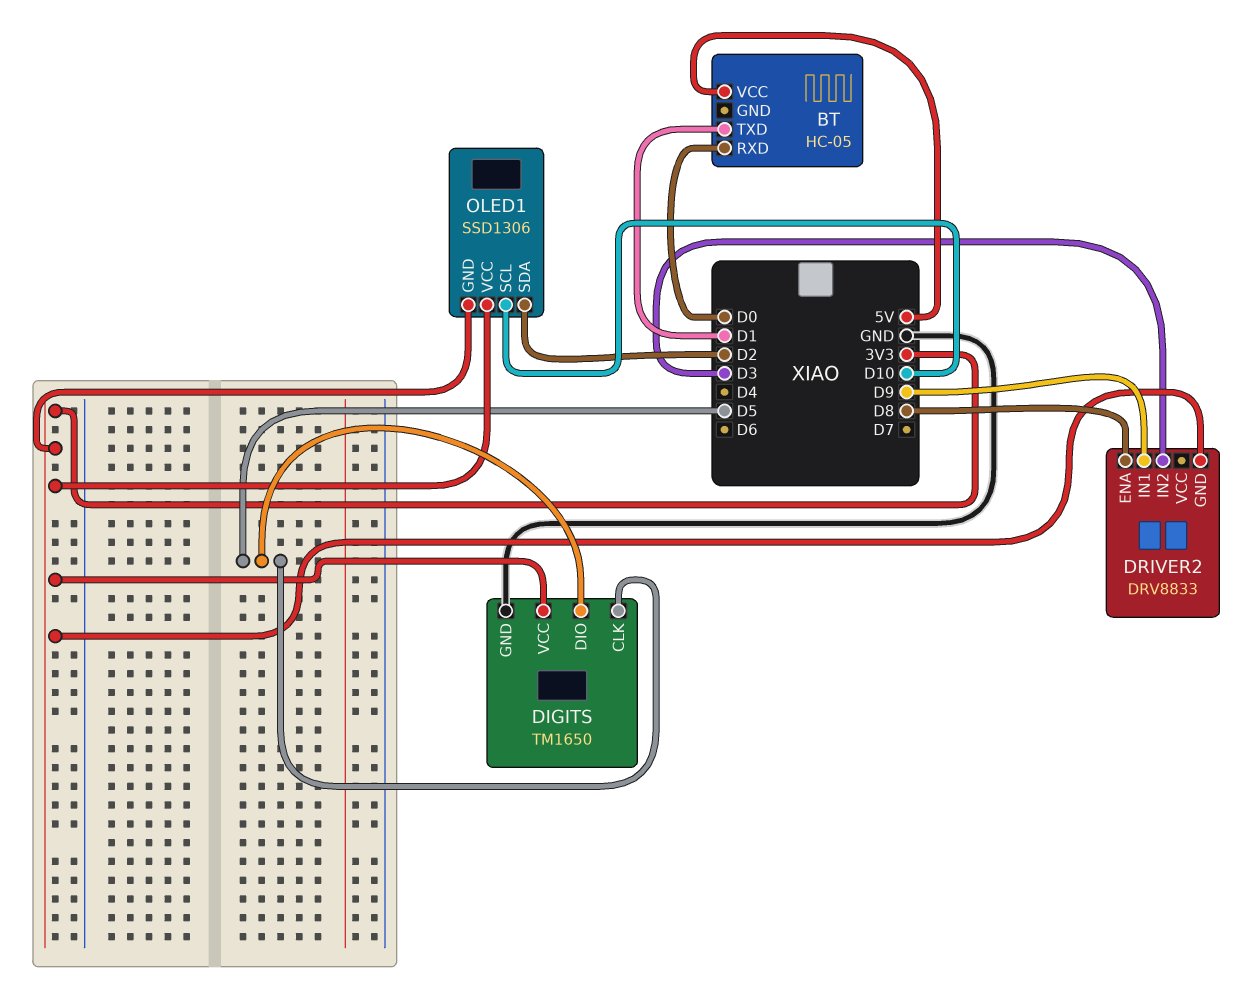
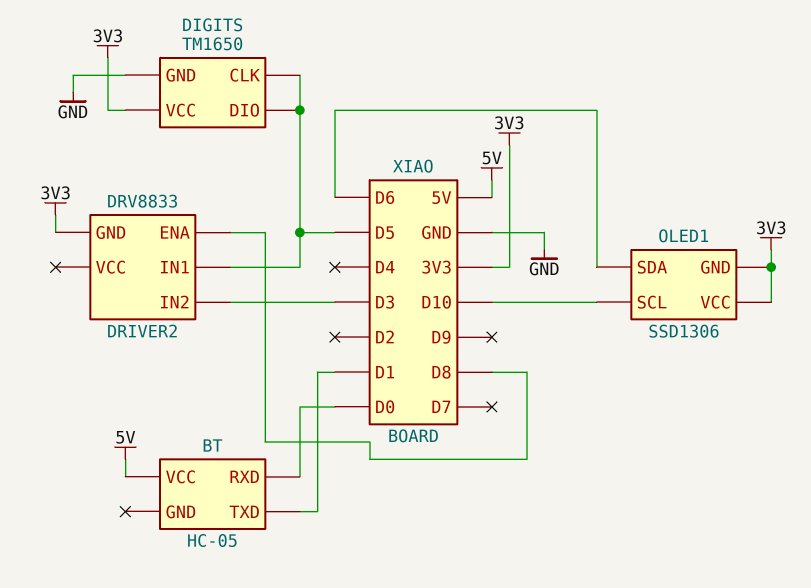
DRIVER2 pin IN1: D9 -> D5
OLED1 pin SDA: D2 -> D6

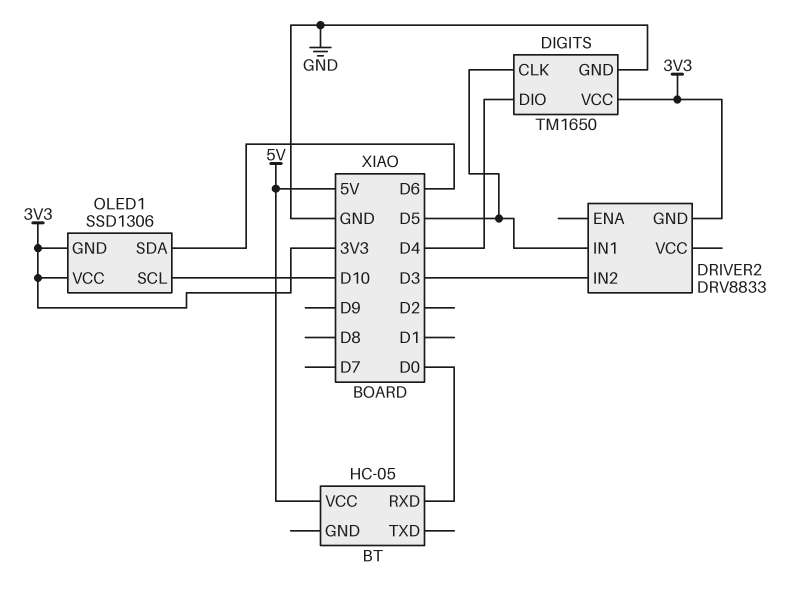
BT pin TXD: D1 -> none
DIGITS pin DIO: D5 -> D4
DRIVER2 pin ENA: D8 -> none

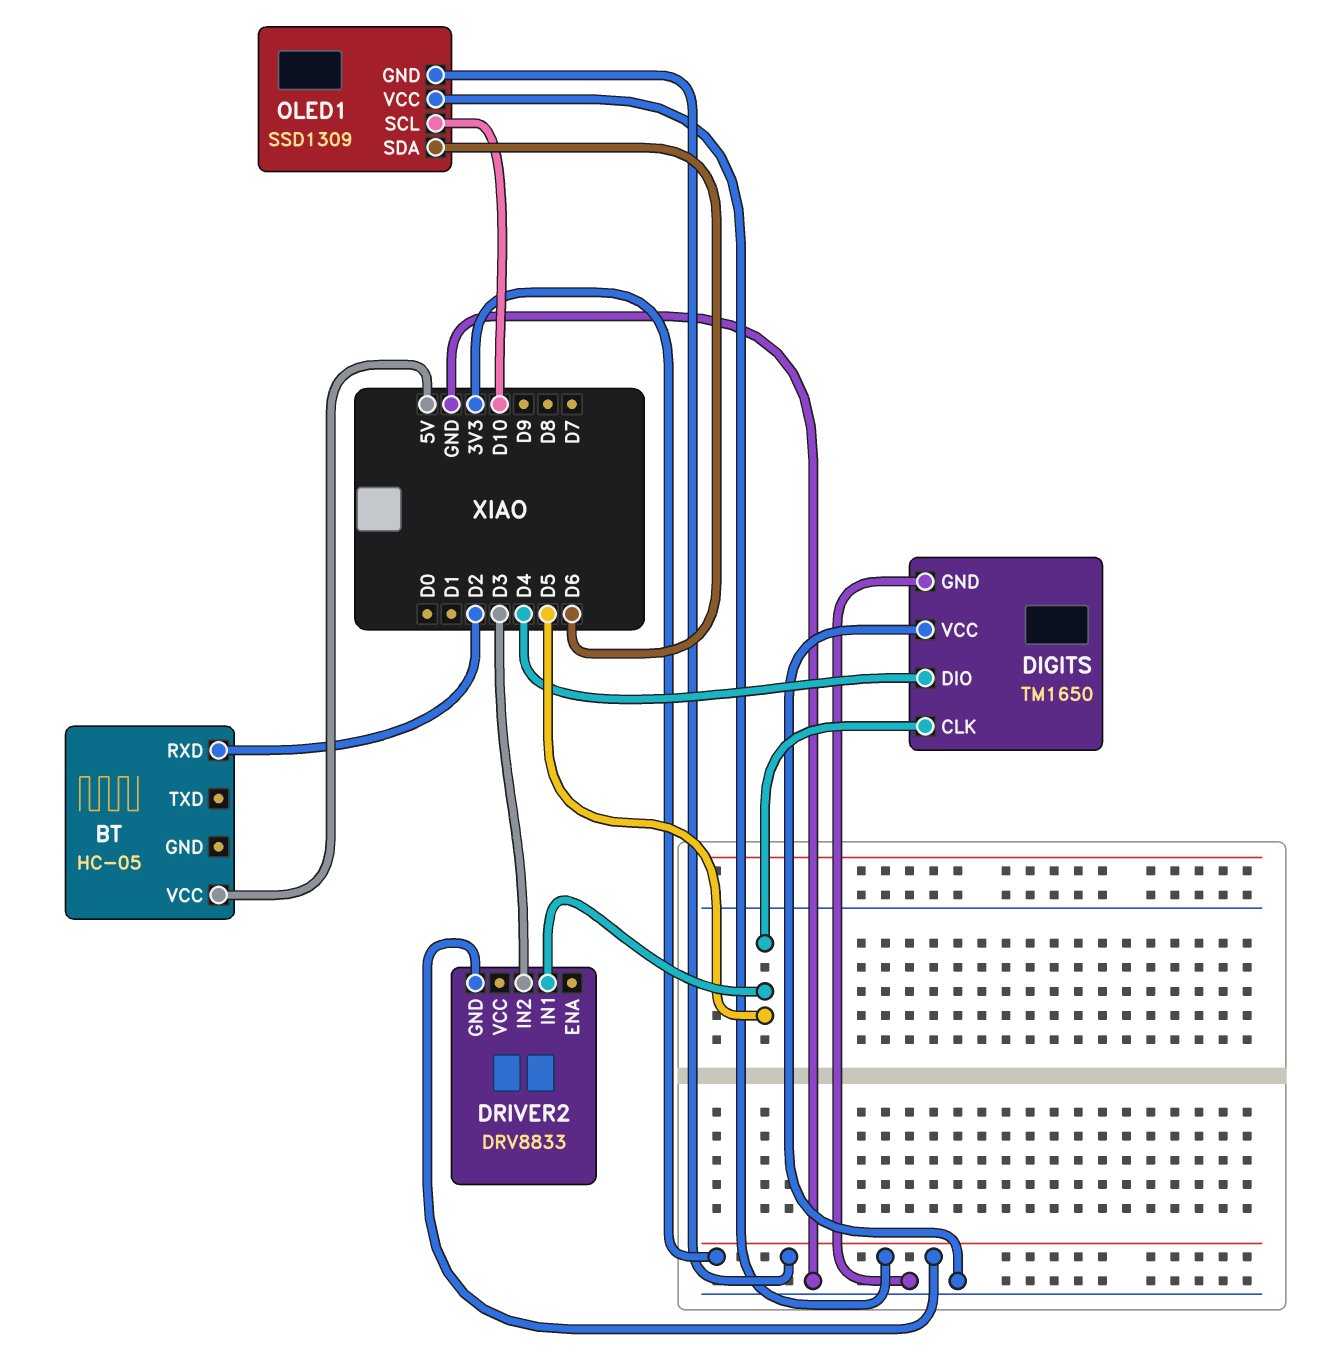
BT pin RXD: D0 -> D2
DIGITS pin VCC: 3V3 -> GND
OLED1: SSD1306 -> SSD1309

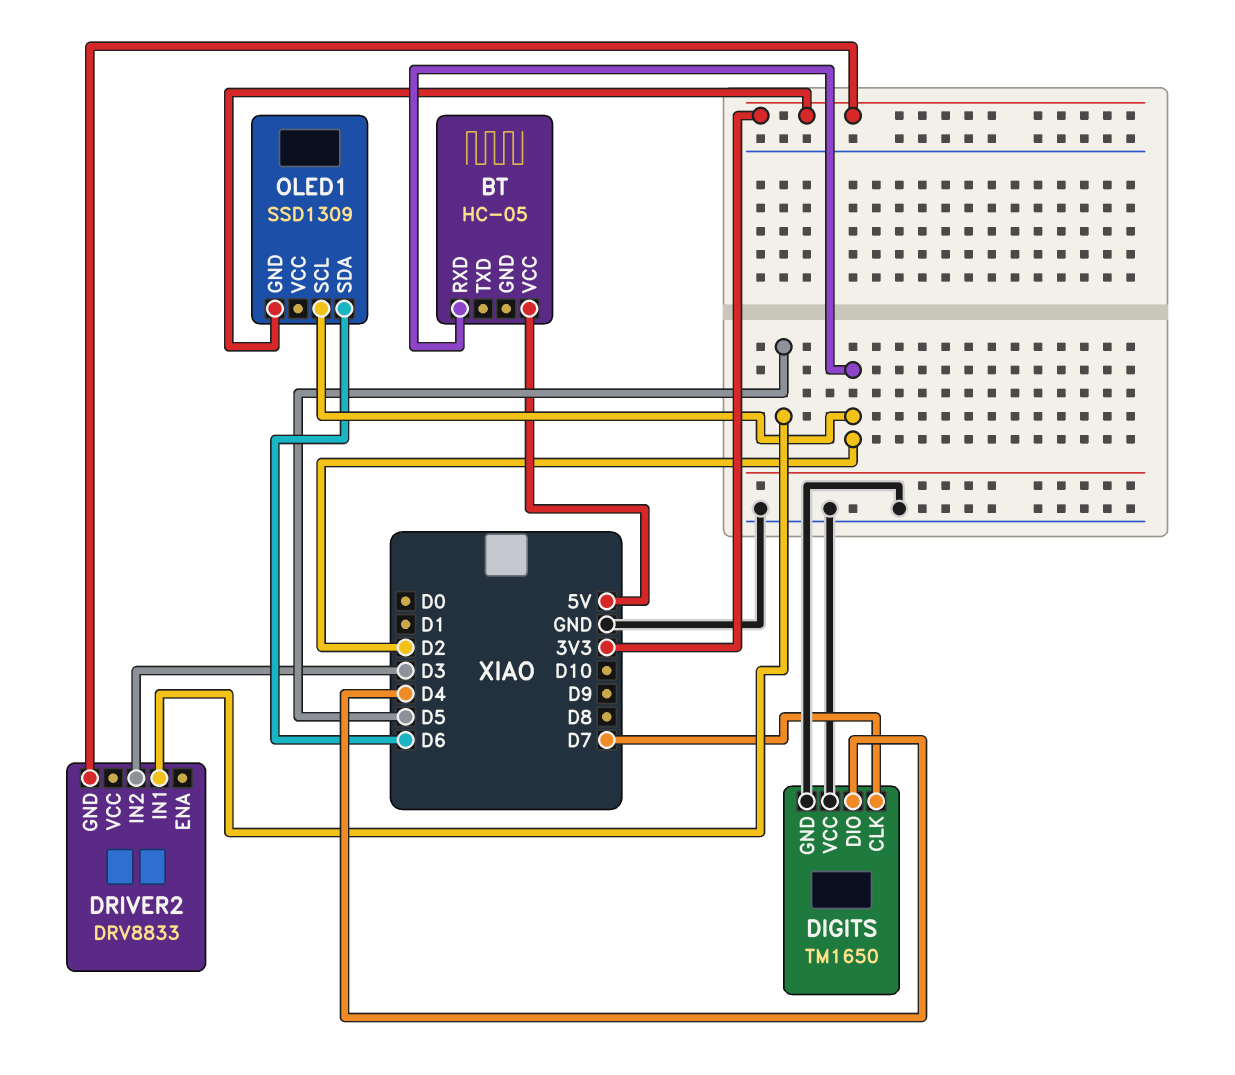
DIGITS pin CLK: D5 -> D7
OLED1 pin SCL: D10 -> D2
OLED1 pin VCC: 3V3 -> none

